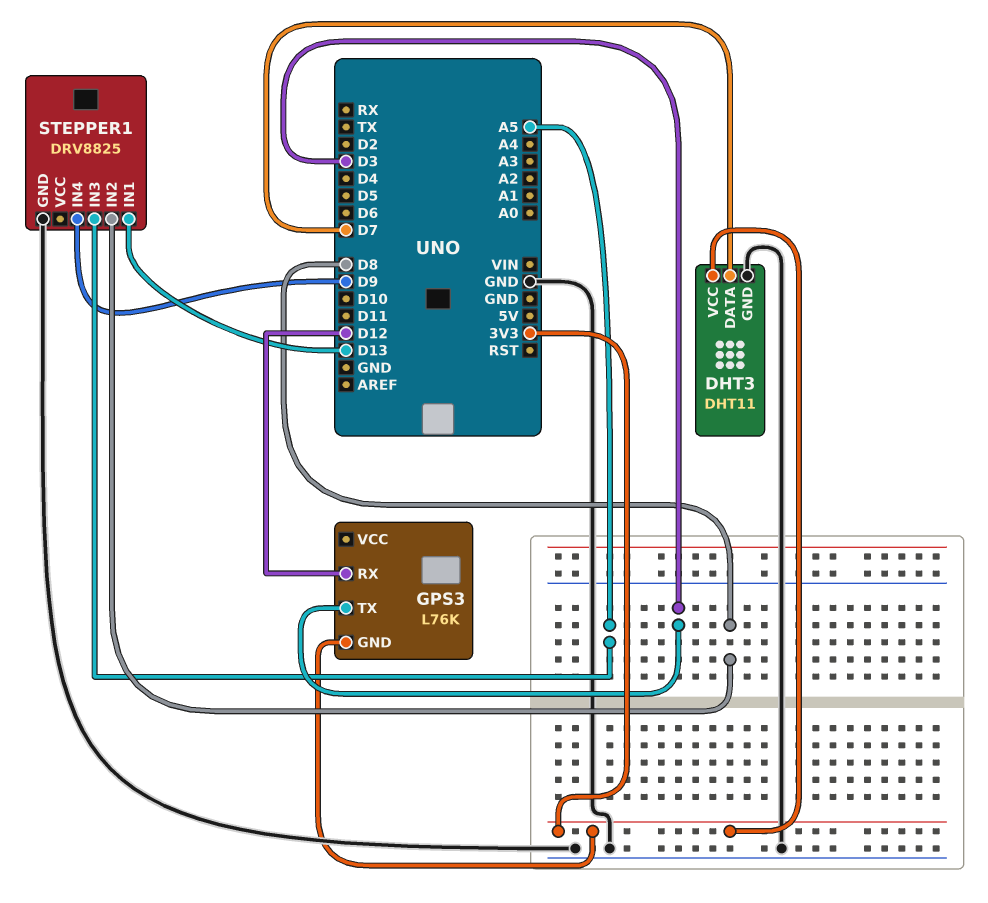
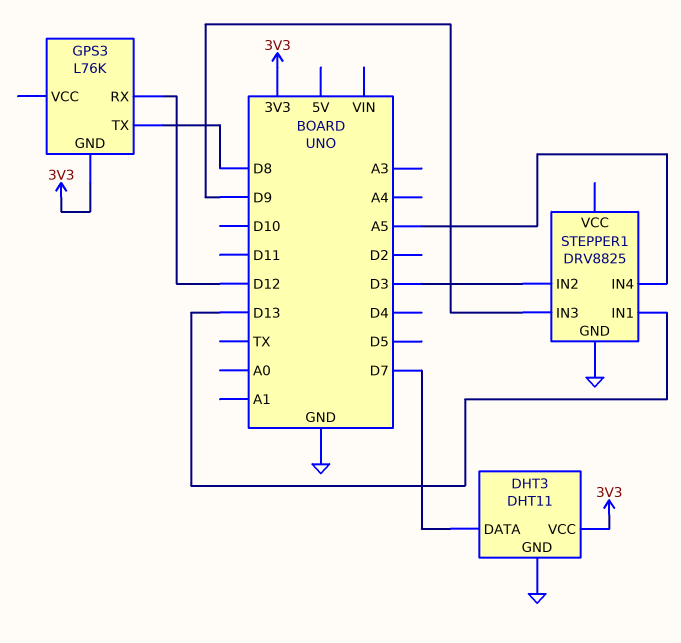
GPS3 pin TX: D3 -> D8
STEPPER1 pin IN2: D8 -> D3
STEPPER1 pin IN3: A5 -> D9
STEPPER1 pin IN4: D9 -> A5

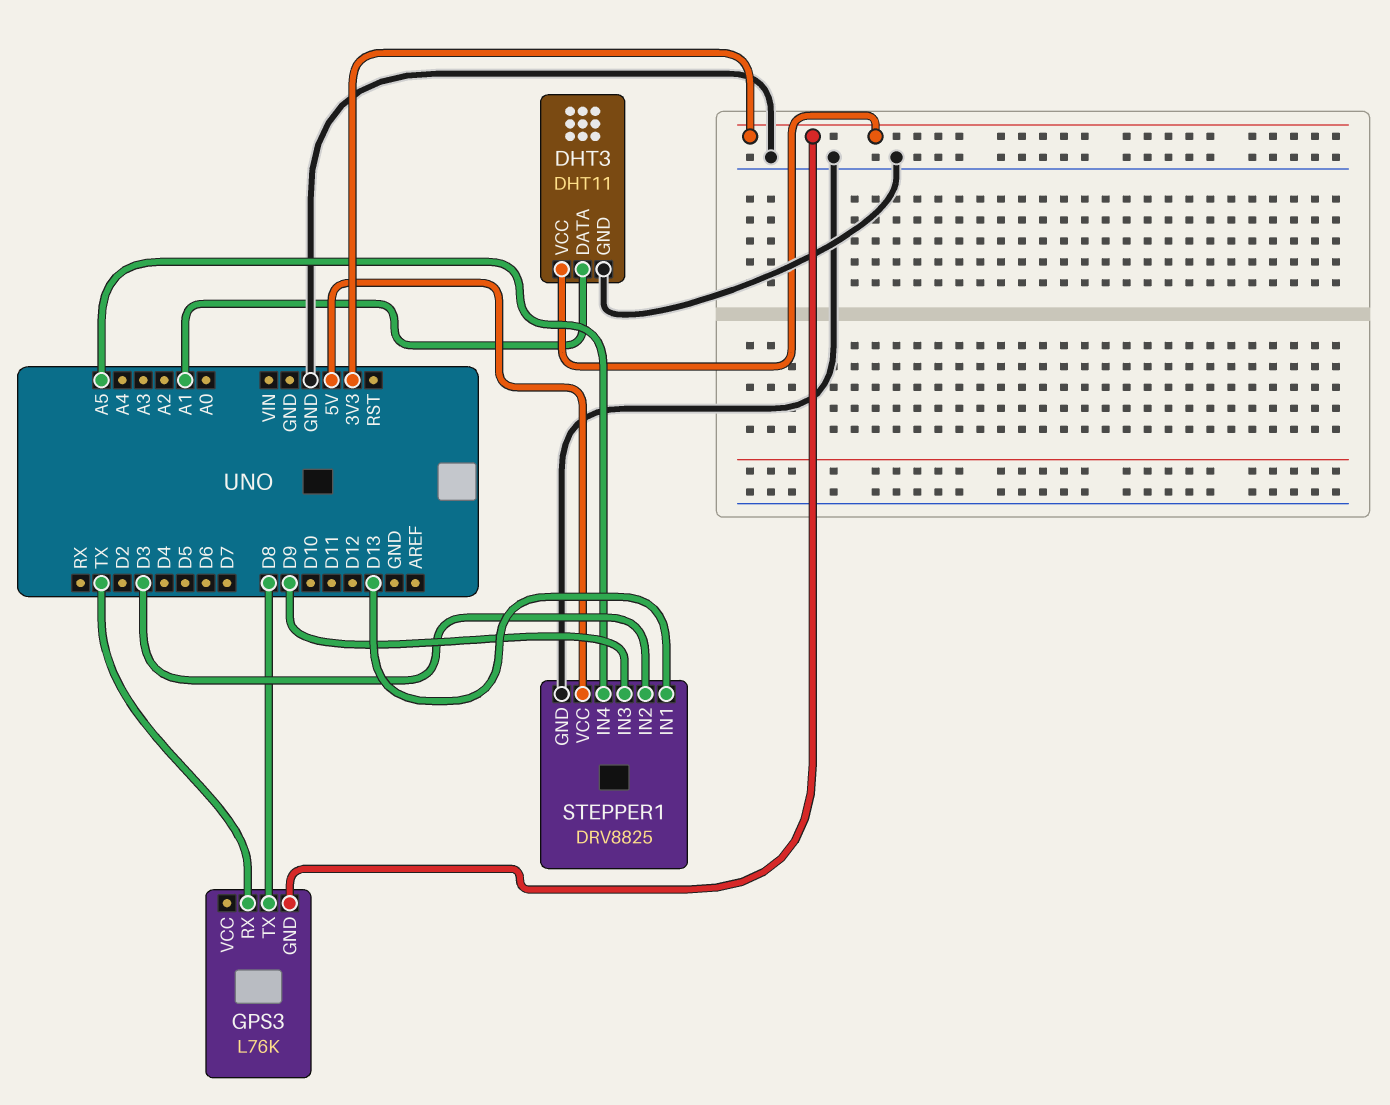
DHT3 pin DATA: D7 -> A1
GPS3 pin RX: D12 -> TX
STEPPER1 pin VCC: none -> 5V

